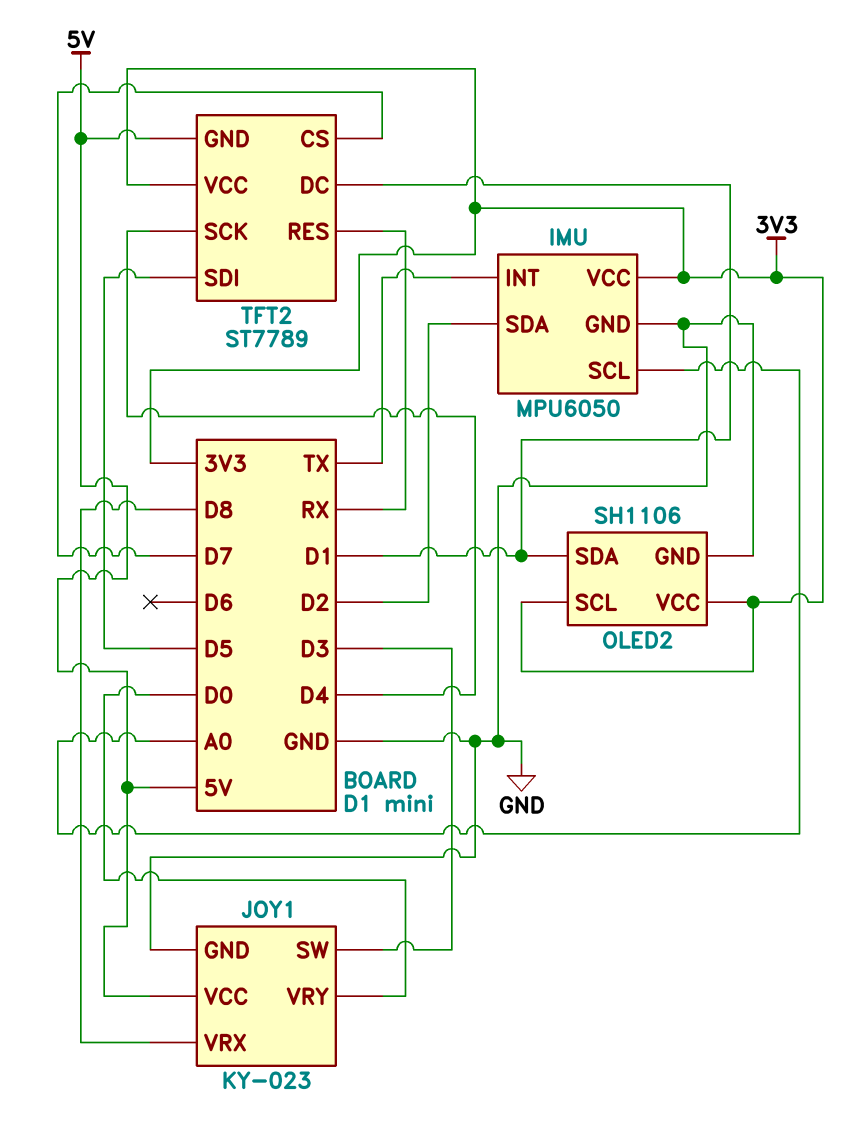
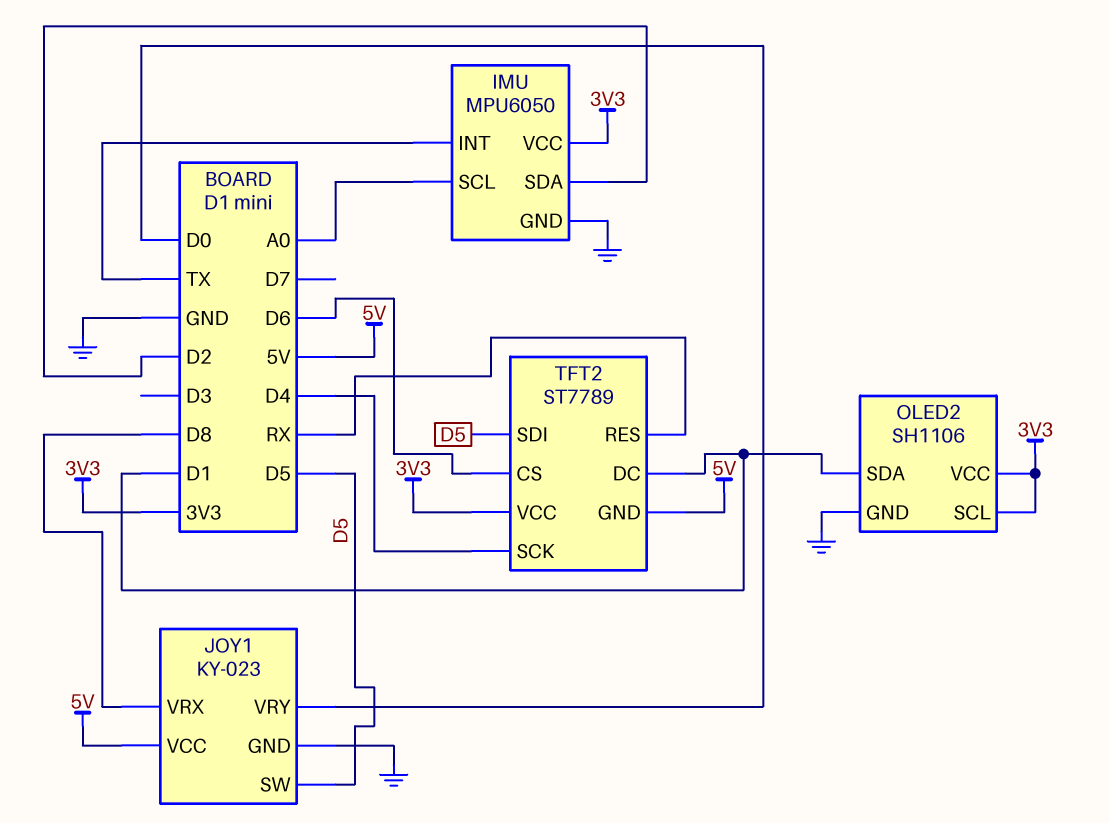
JOY1 pin SW: D3 -> D5
TFT2 pin CS: D7 -> D6

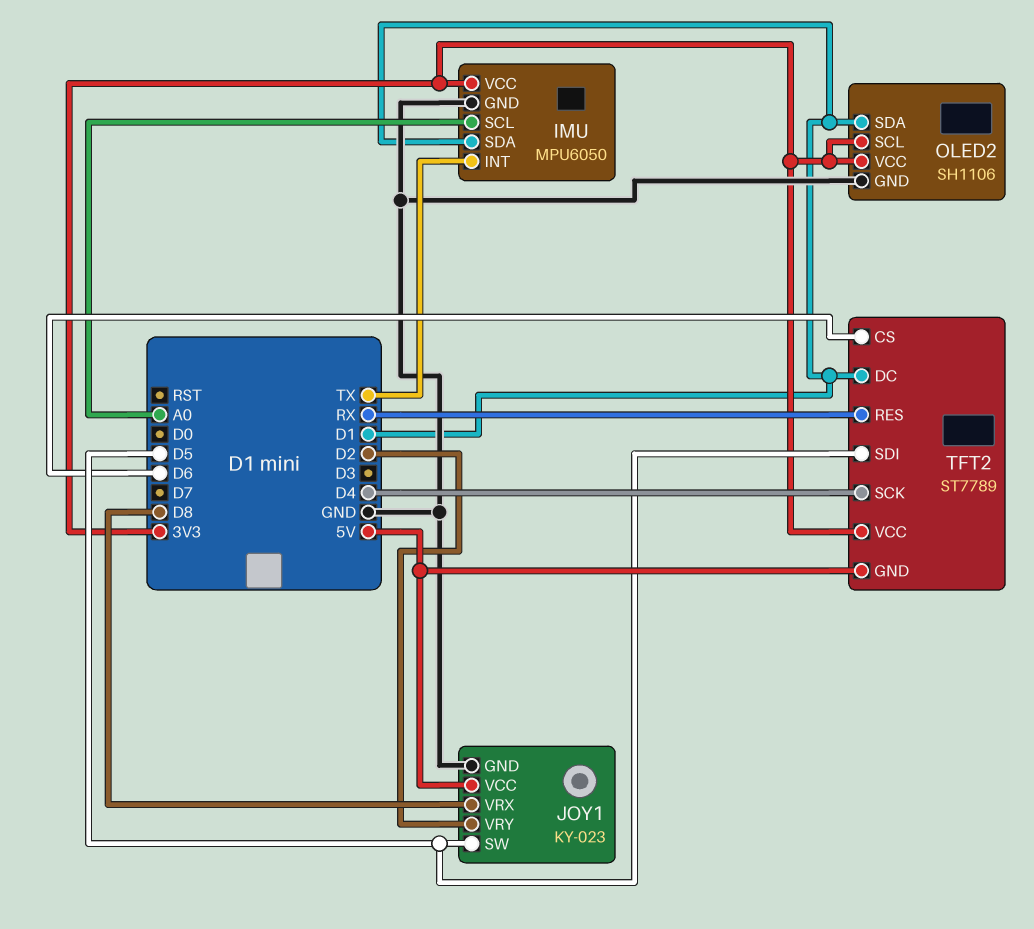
IMU pin SDA: D2 -> D1
JOY1 pin VRY: D0 -> D2

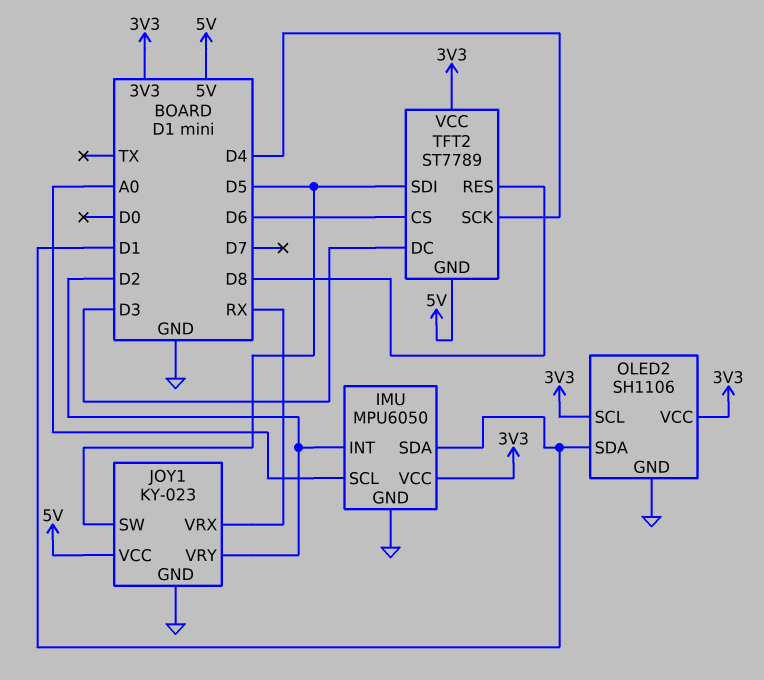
IMU pin INT: TX -> D2
JOY1 pin VRX: D8 -> RX
TFT2 pin DC: D1 -> D3
TFT2 pin RES: RX -> D8

